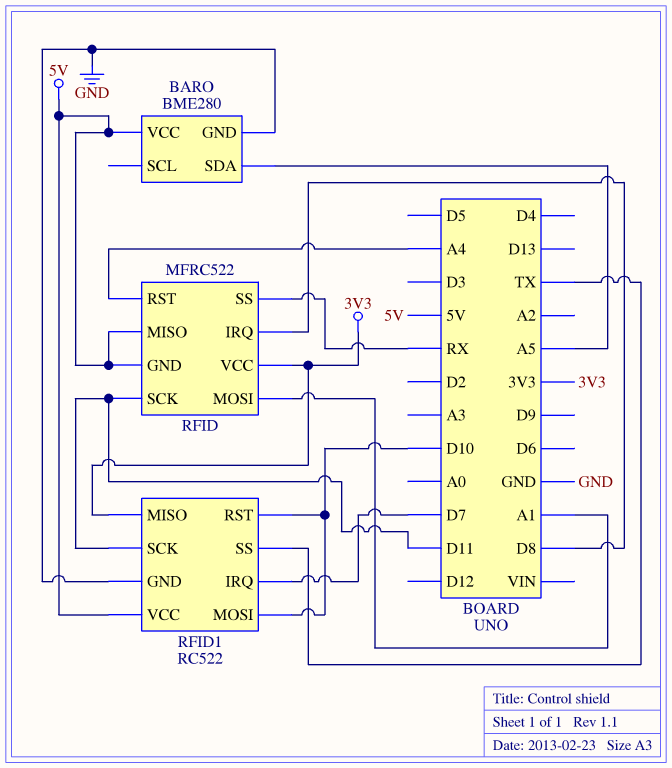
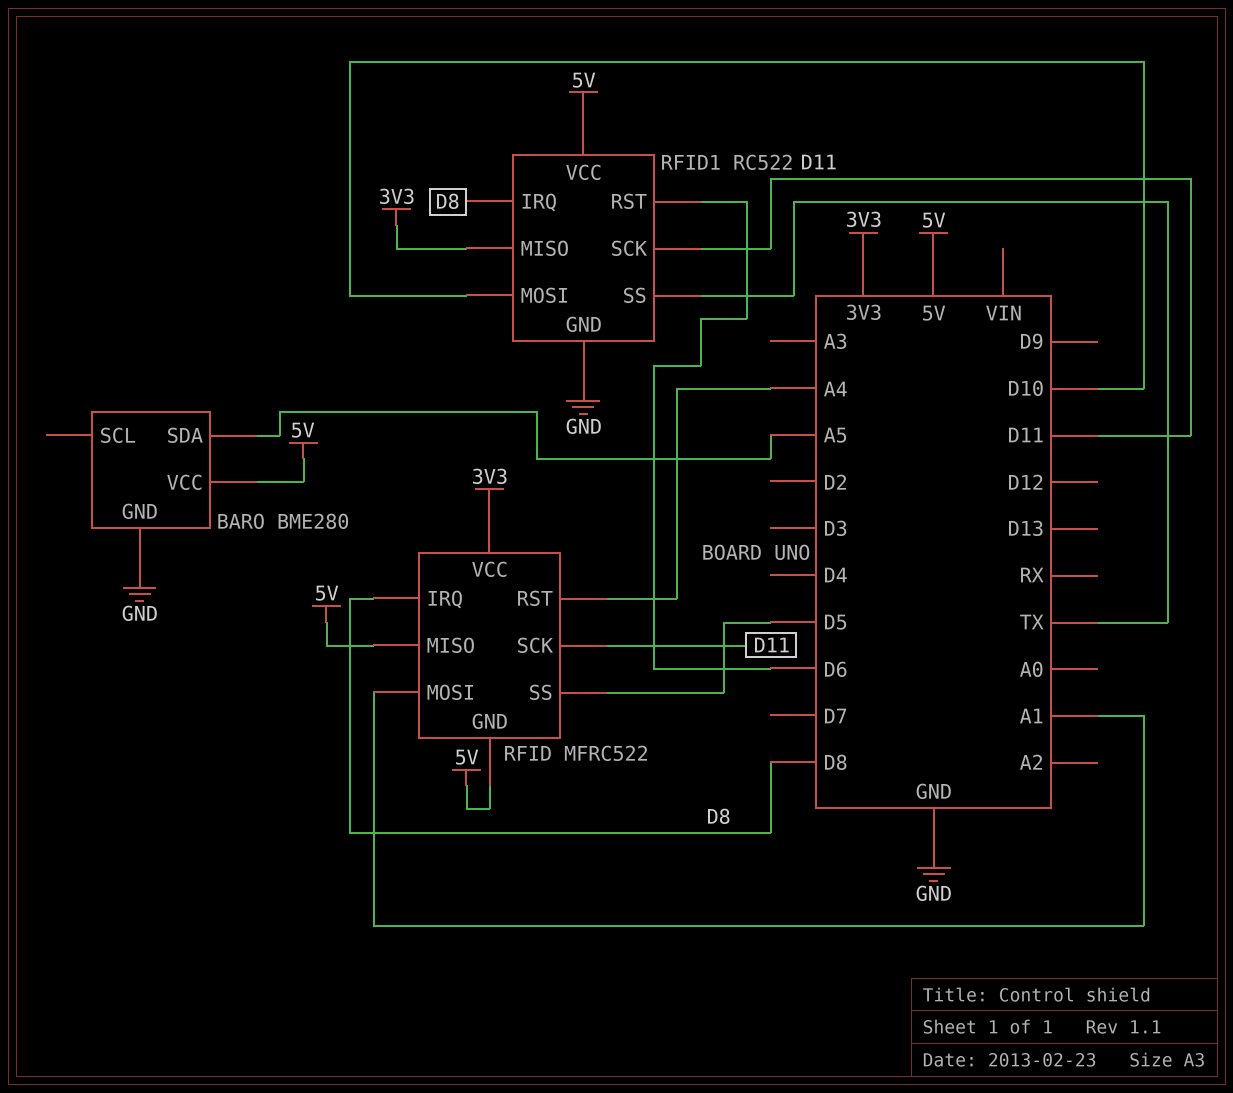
RFID pin SS: RX -> D5
RFID1 pin IRQ: D7 -> D8
RFID1 pin RST: D10 -> D6

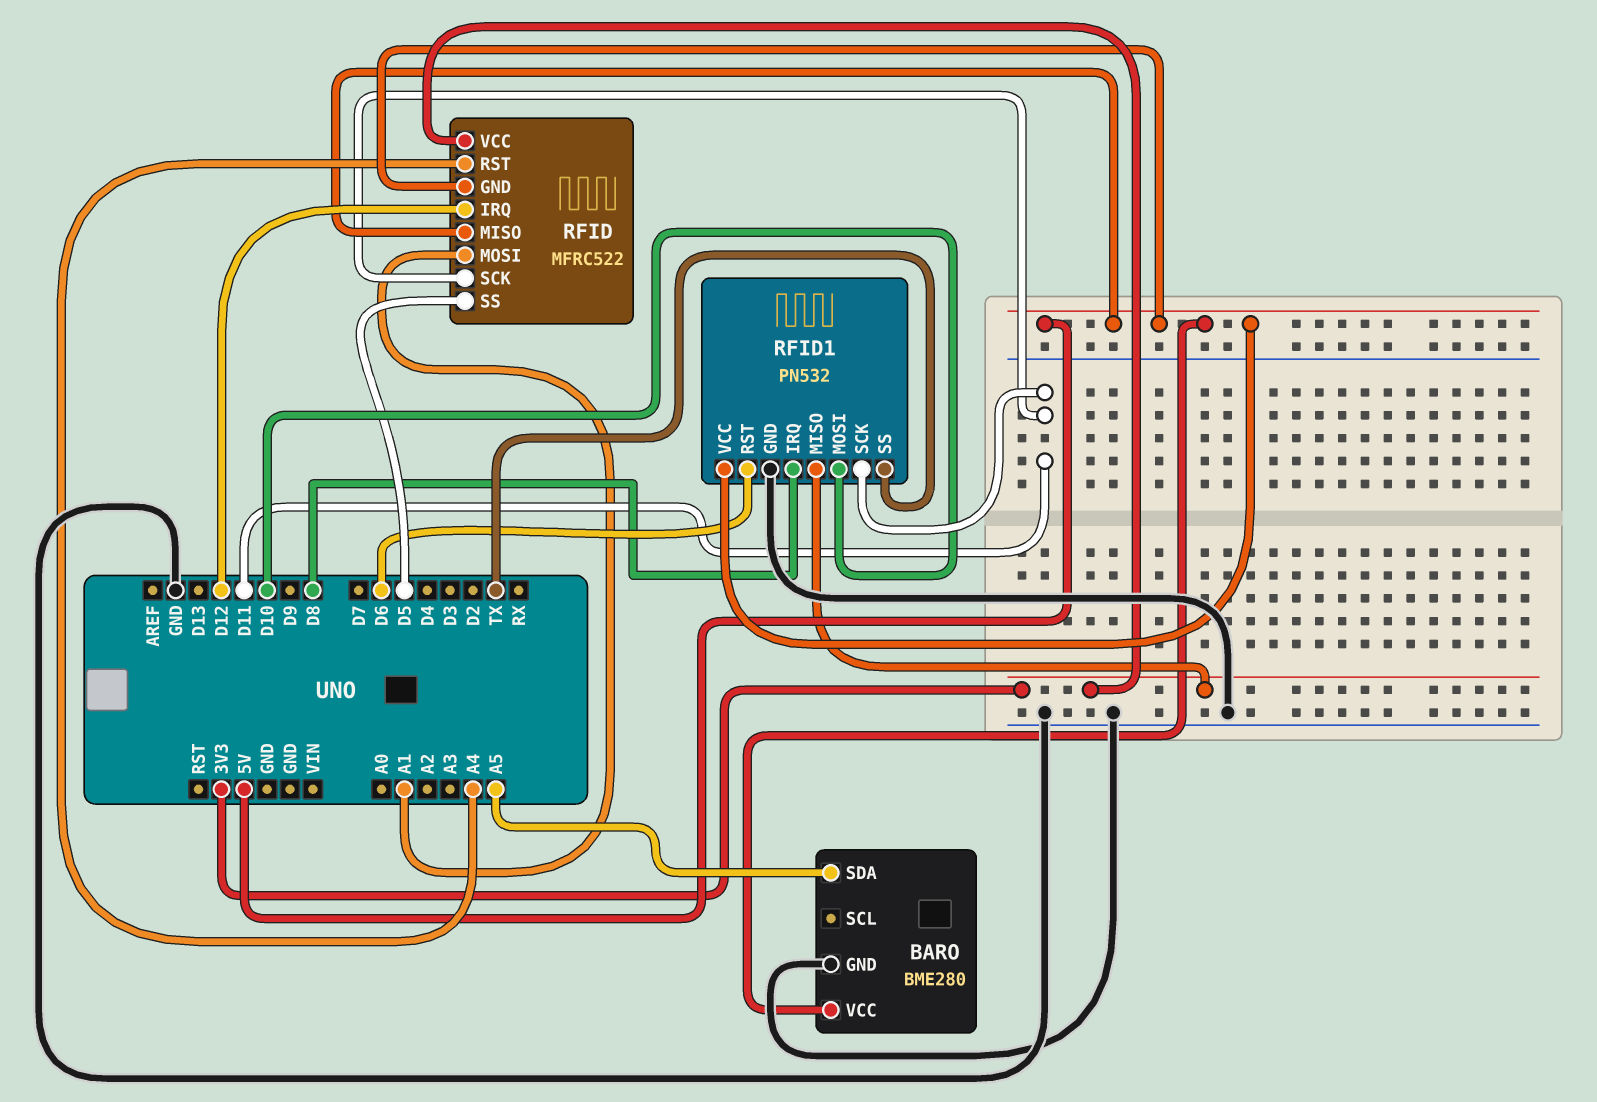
RFID pin IRQ: D8 -> D12
RFID1: RC522 -> PN532

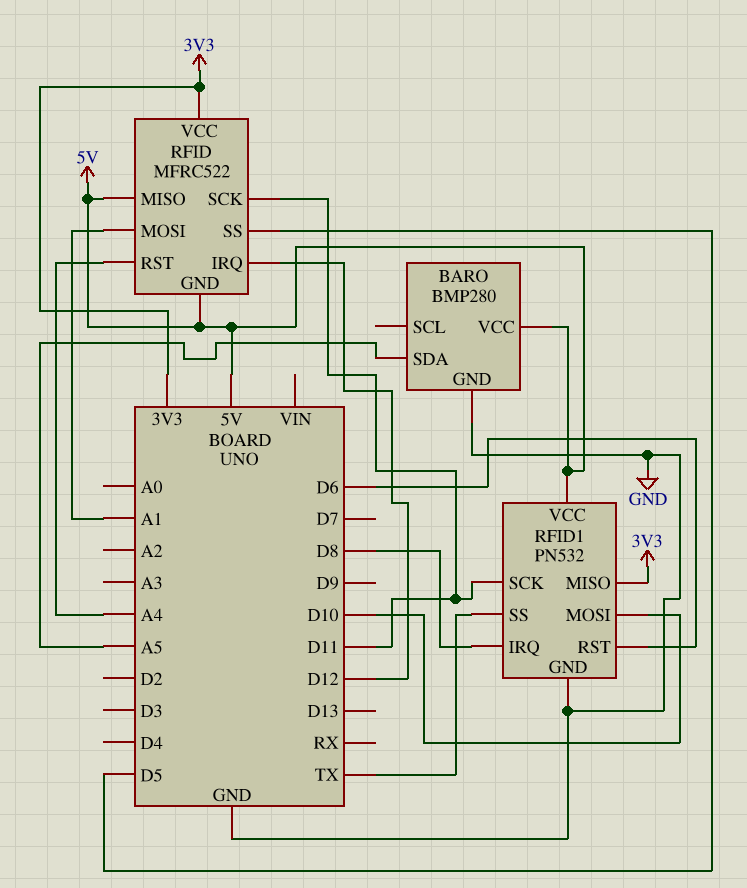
BARO: BME280 -> BMP280

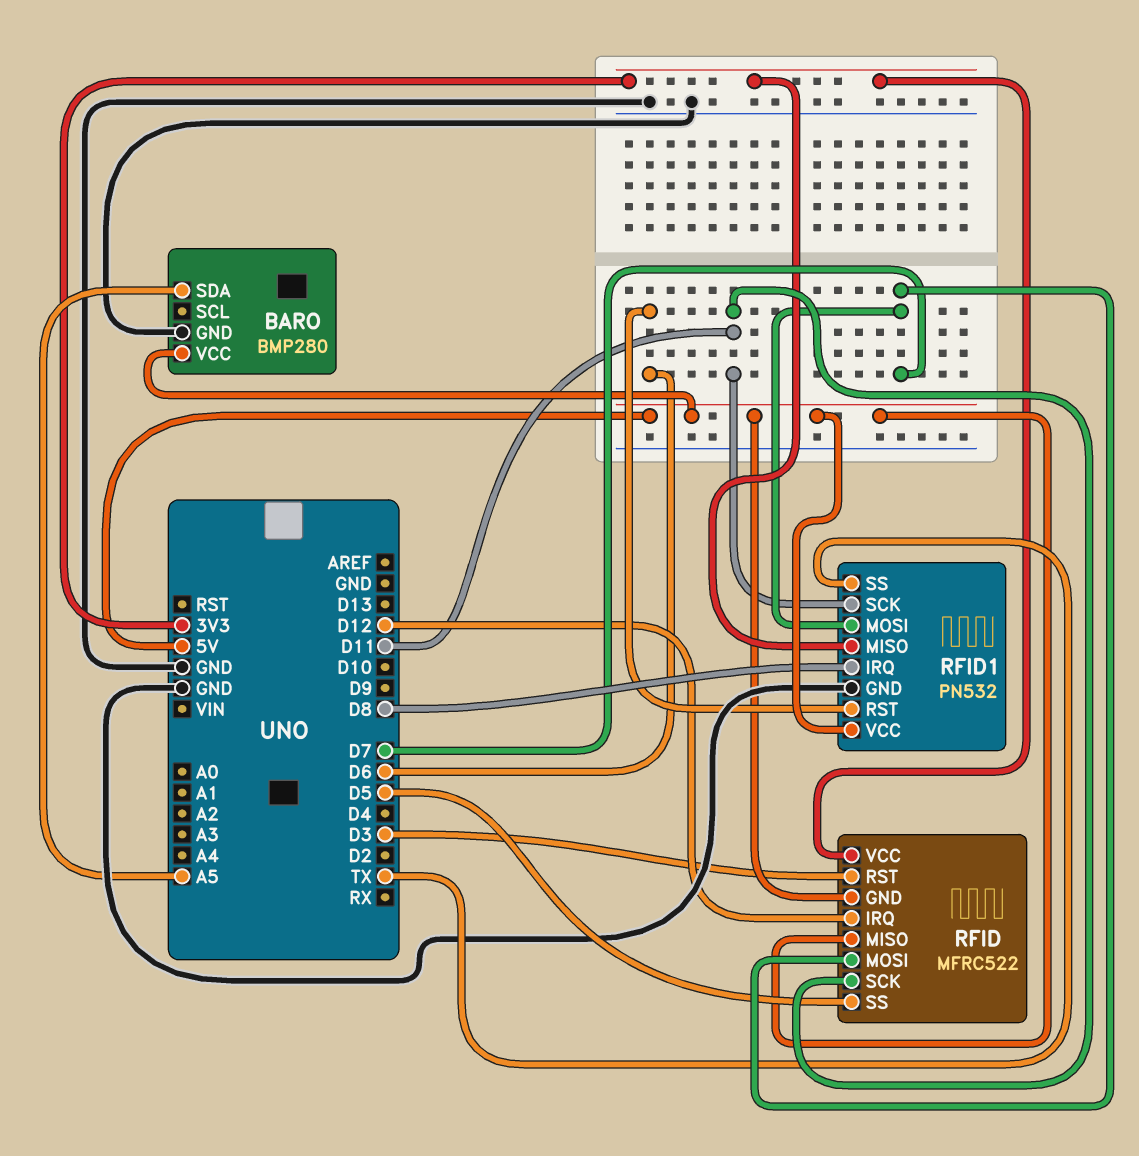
RFID pin MOSI: A1 -> D7
RFID pin RST: A4 -> D3
RFID1 pin MOSI: D10 -> D7

